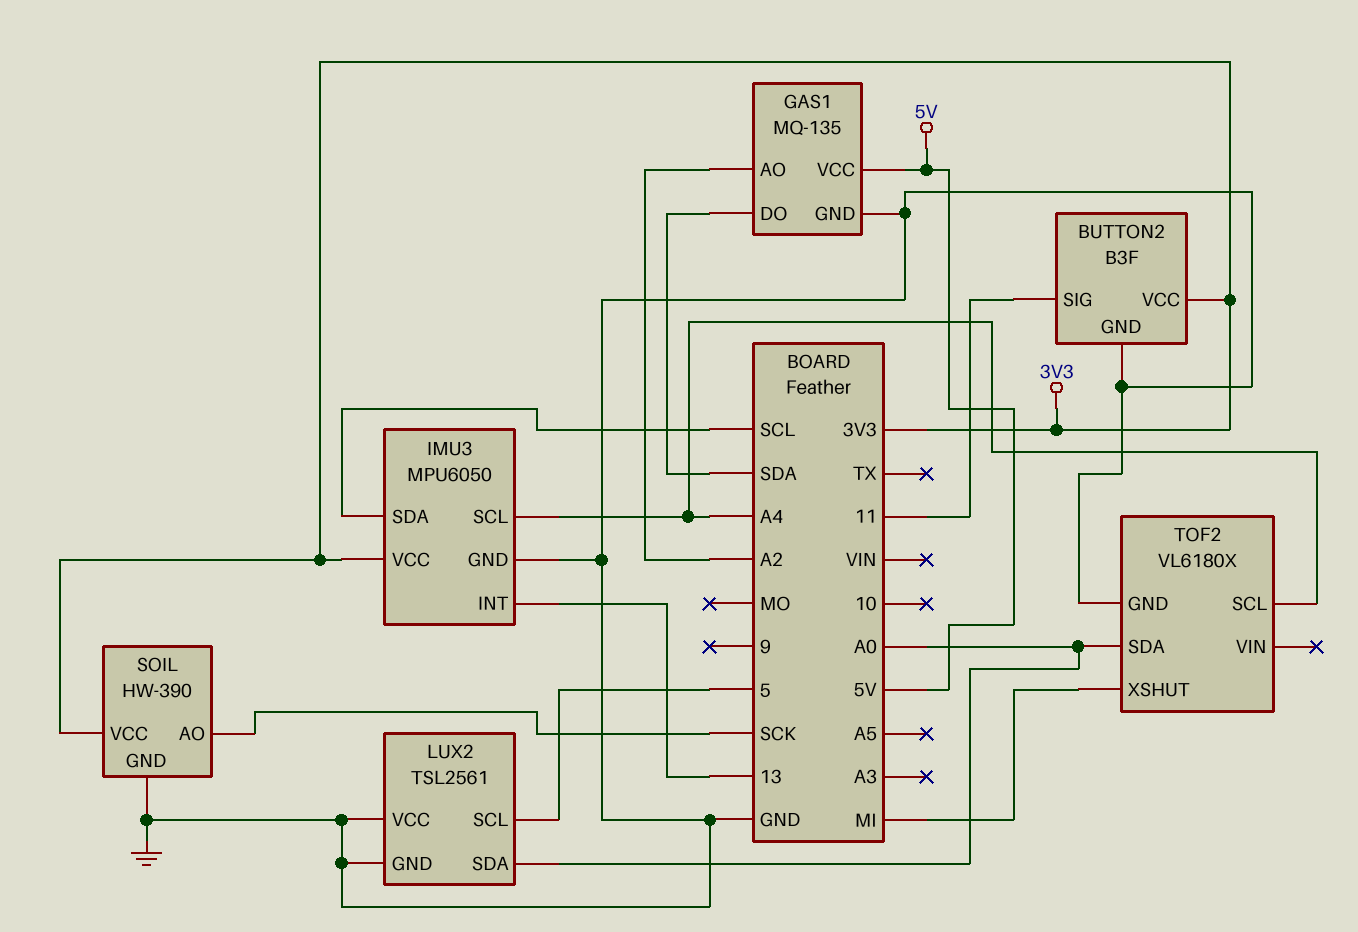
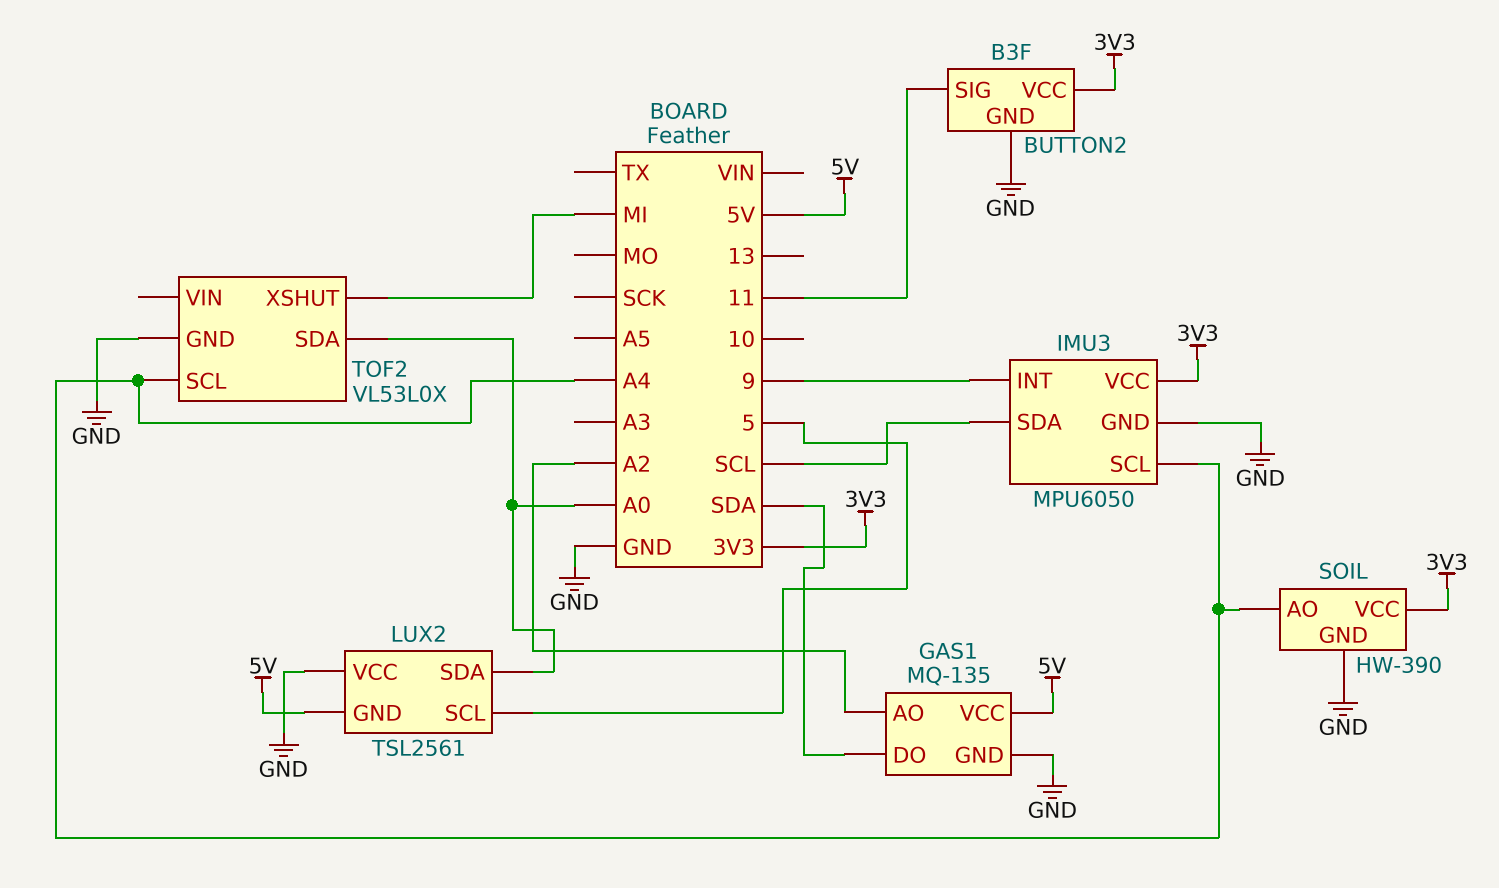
IMU3 pin INT: 13 -> 9
LUX2 pin GND: GND -> 5V
SOIL pin AO: SCK -> A4
TOF2: VL6180X -> VL53L0X

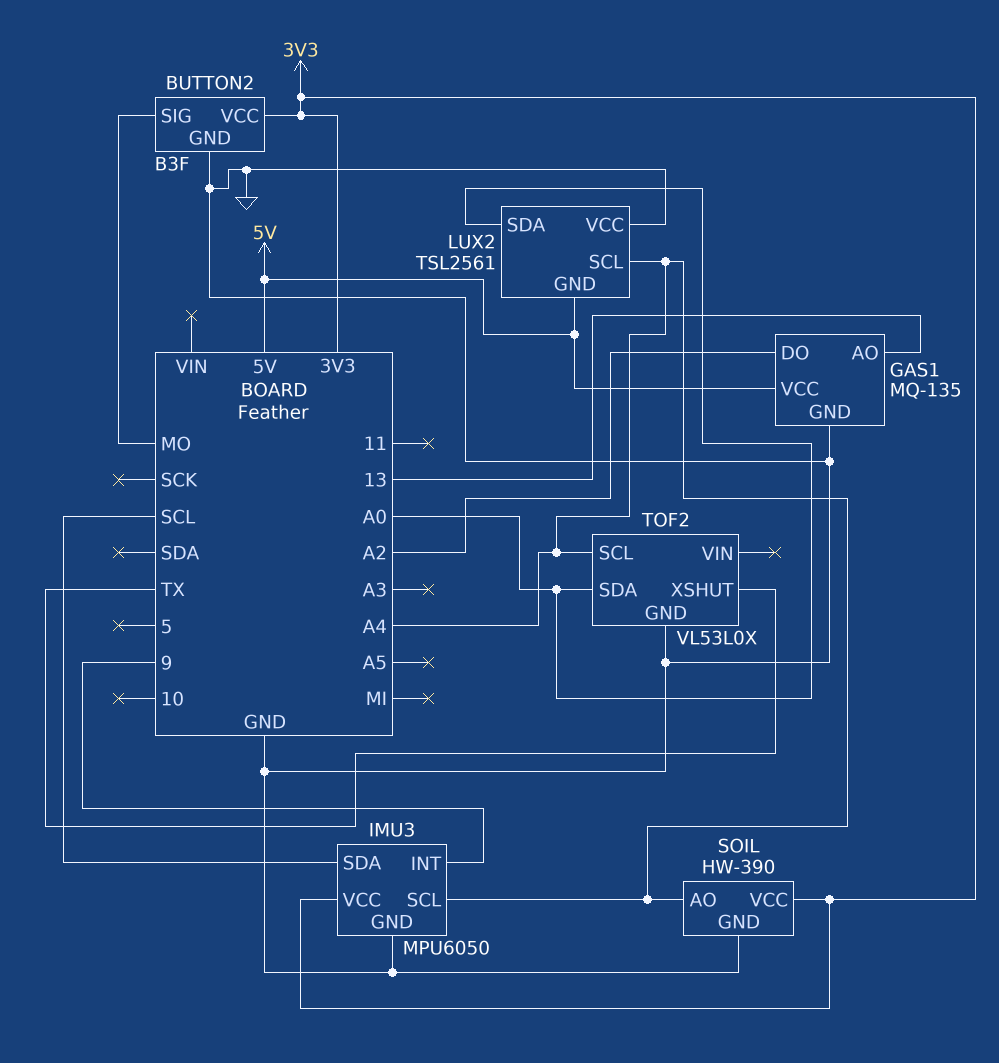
BUTTON2 pin SIG: 11 -> MO
GAS1 pin AO: A2 -> 13
GAS1 pin DO: SDA -> A2
LUX2 pin SCL: 5 -> A4
TOF2 pin XSHUT: MI -> TX

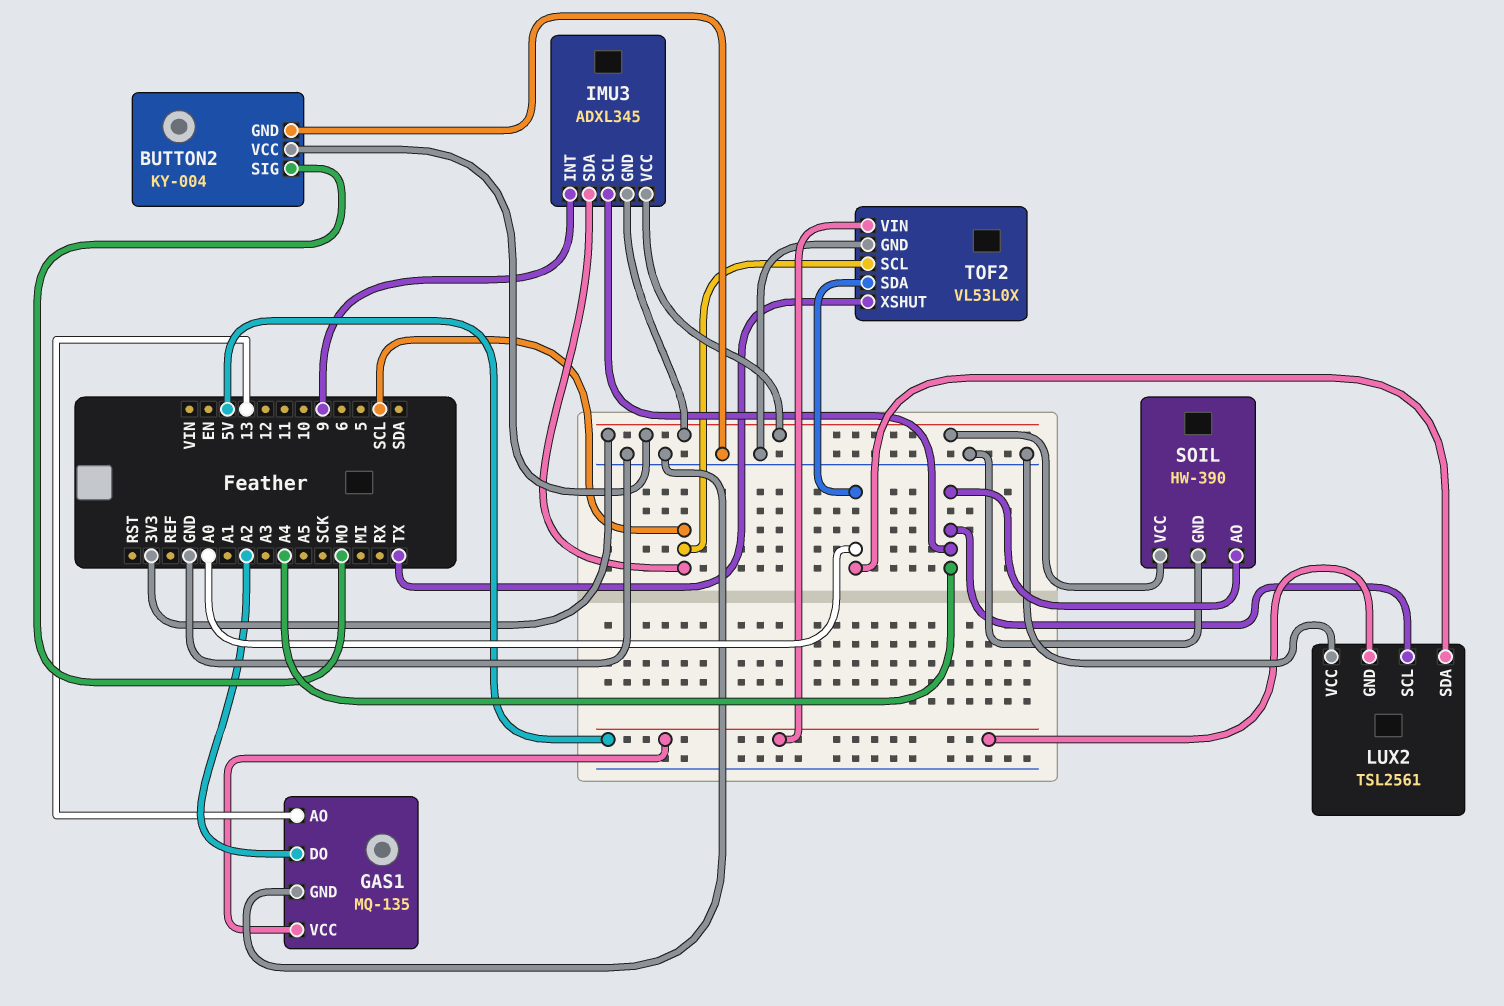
BUTTON2: B3F -> KY-004
IMU3: MPU6050 -> ADXL345
IMU3 pin GND: GND -> 3V3
TOF2 pin SCL: A4 -> SCL
TOF2 pin VIN: none -> 5V

